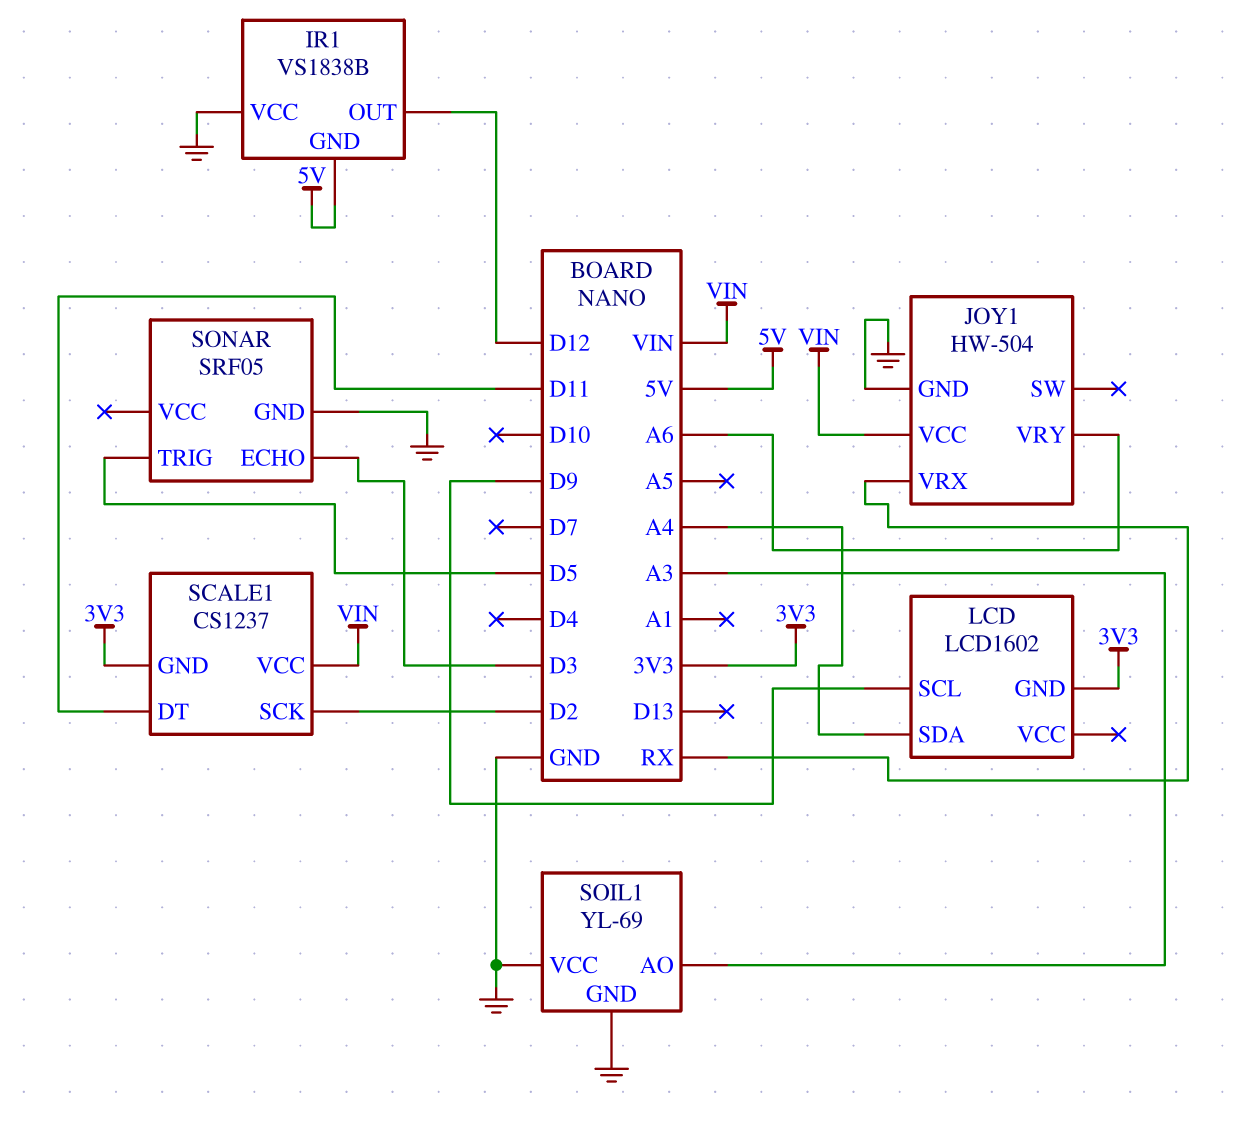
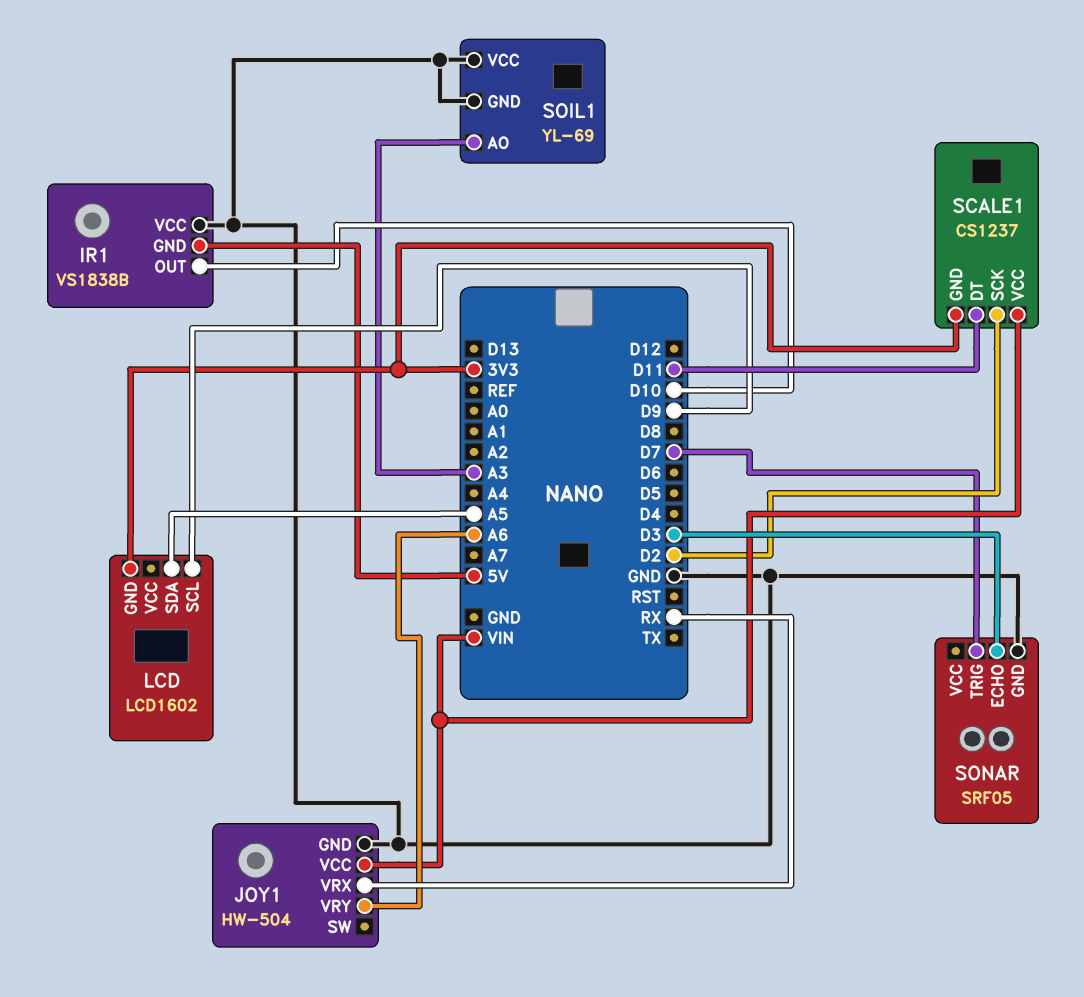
IR1 pin OUT: D12 -> D10
LCD pin SDA: A4 -> A5
SONAR pin TRIG: D5 -> D7

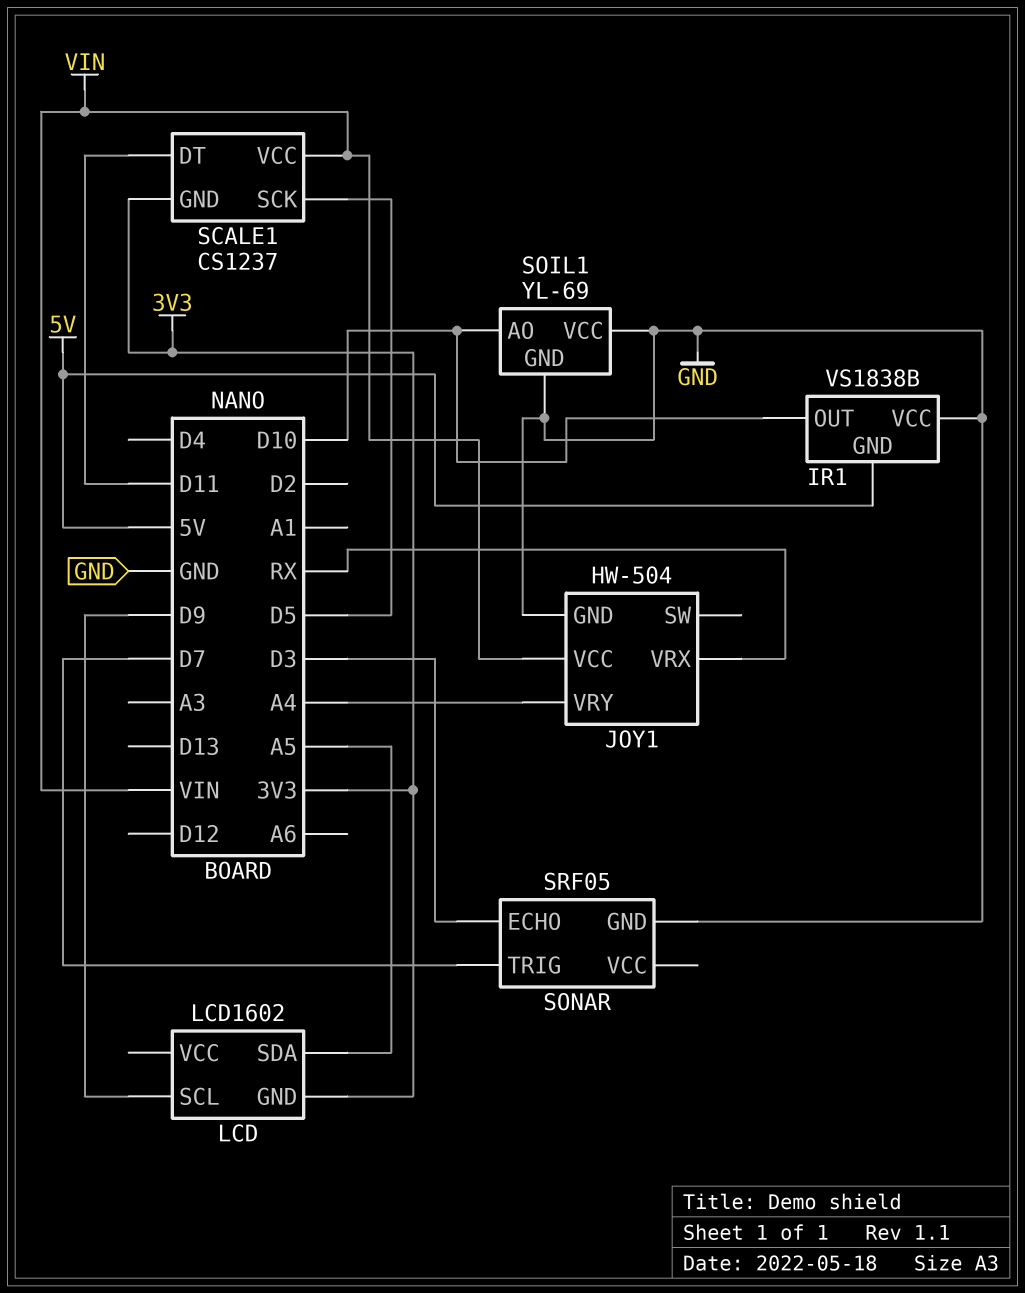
JOY1 pin VRY: A6 -> A4
SCALE1 pin SCK: D2 -> D5
SOIL1 pin AO: A3 -> D10

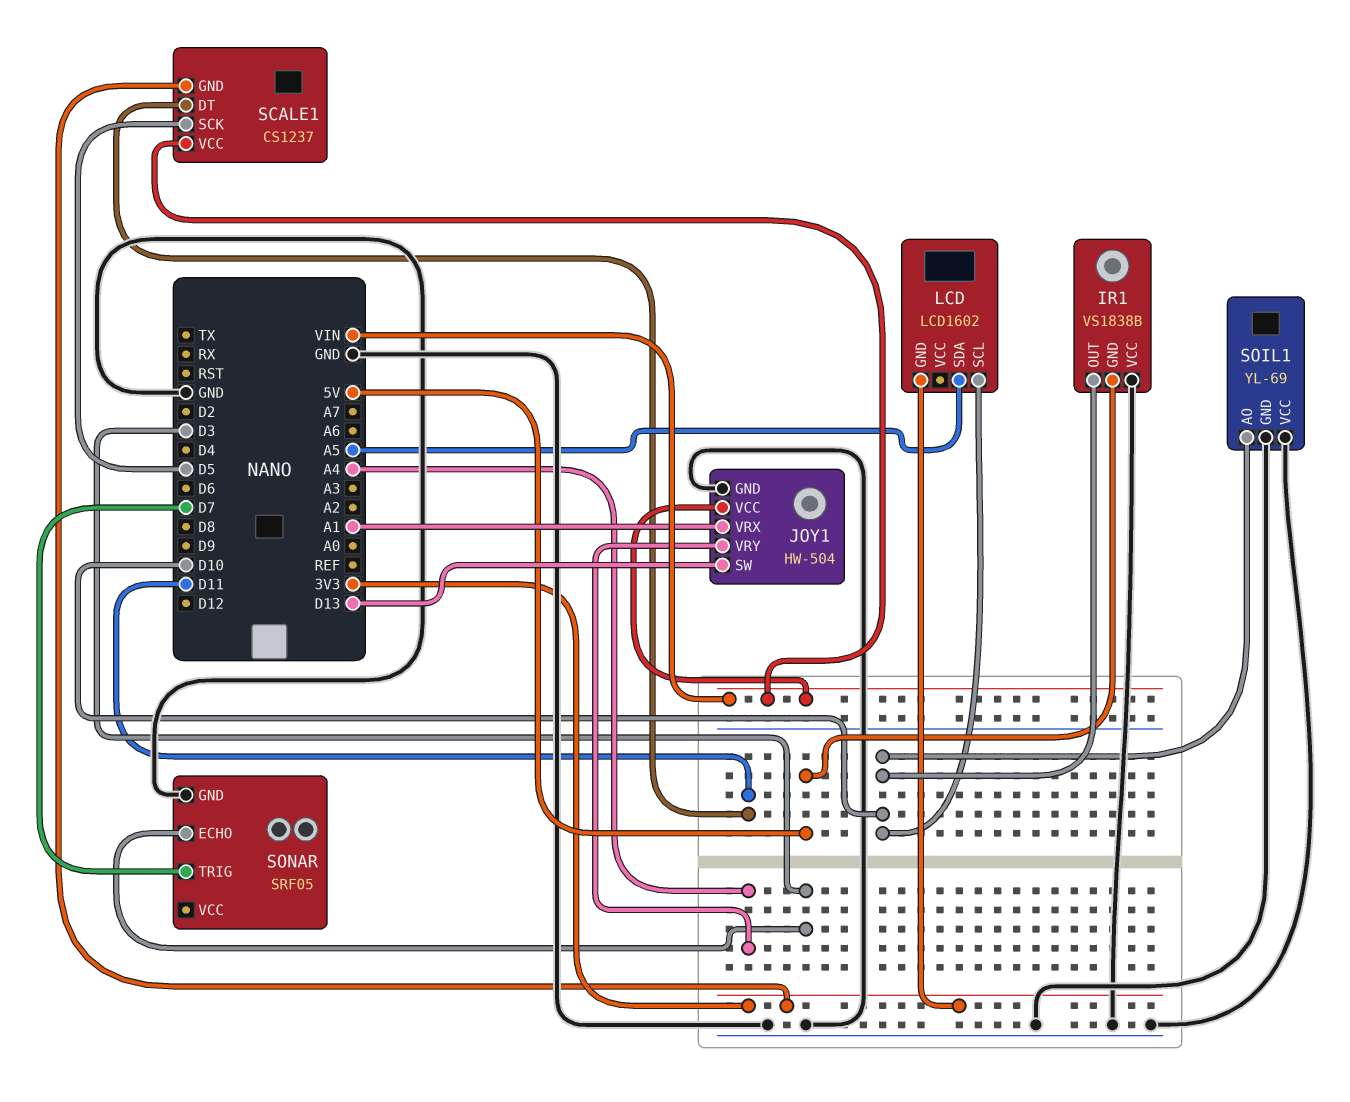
JOY1 pin SW: none -> D13
JOY1 pin VRX: RX -> A1
LCD pin SCL: D9 -> D10

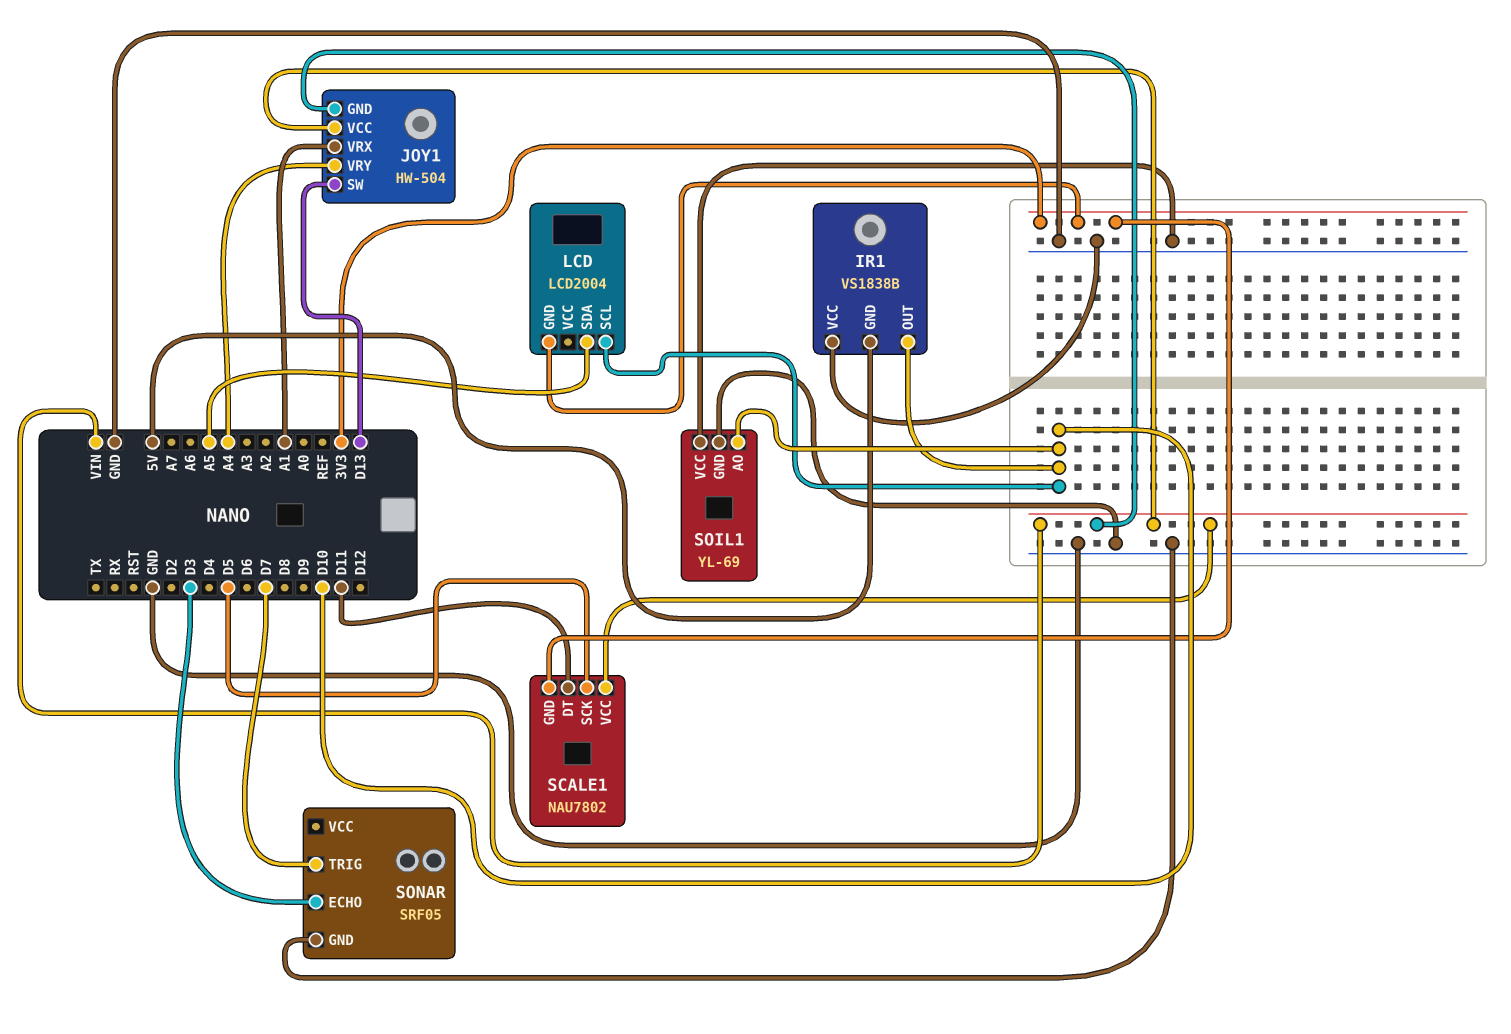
JOY1 pin GND: GND -> VIN
LCD: LCD1602 -> LCD2004
SCALE1: CS1237 -> NAU7802

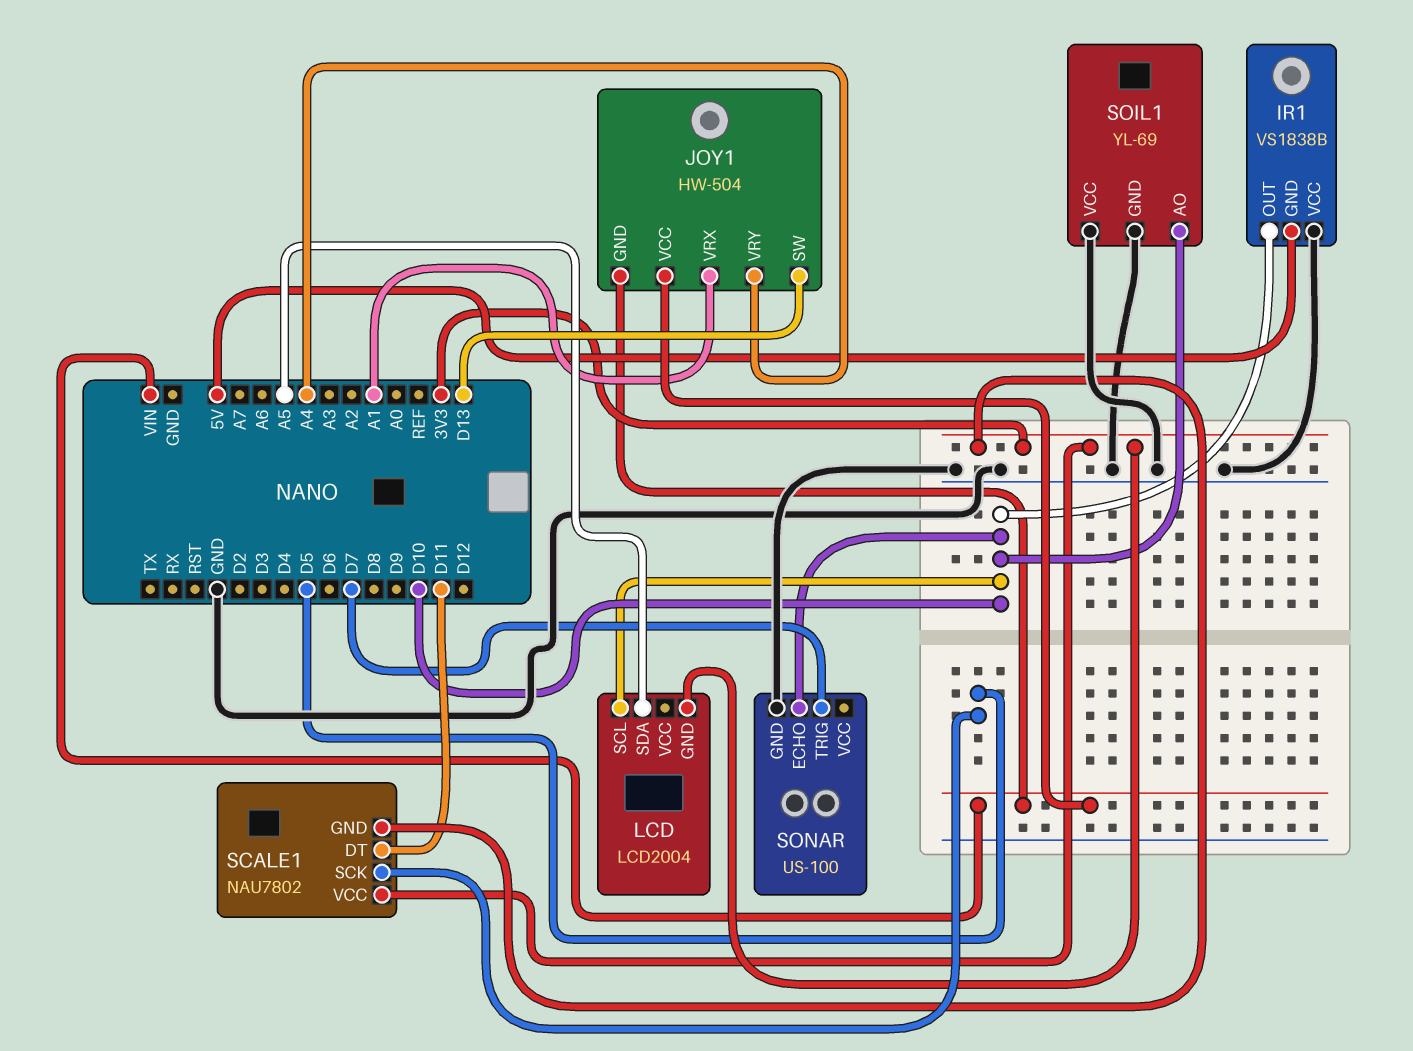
SCALE1 pin VCC: VIN -> 3V3
SONAR: SRF05 -> US-100
SONAR pin ECHO: D3 -> D10

